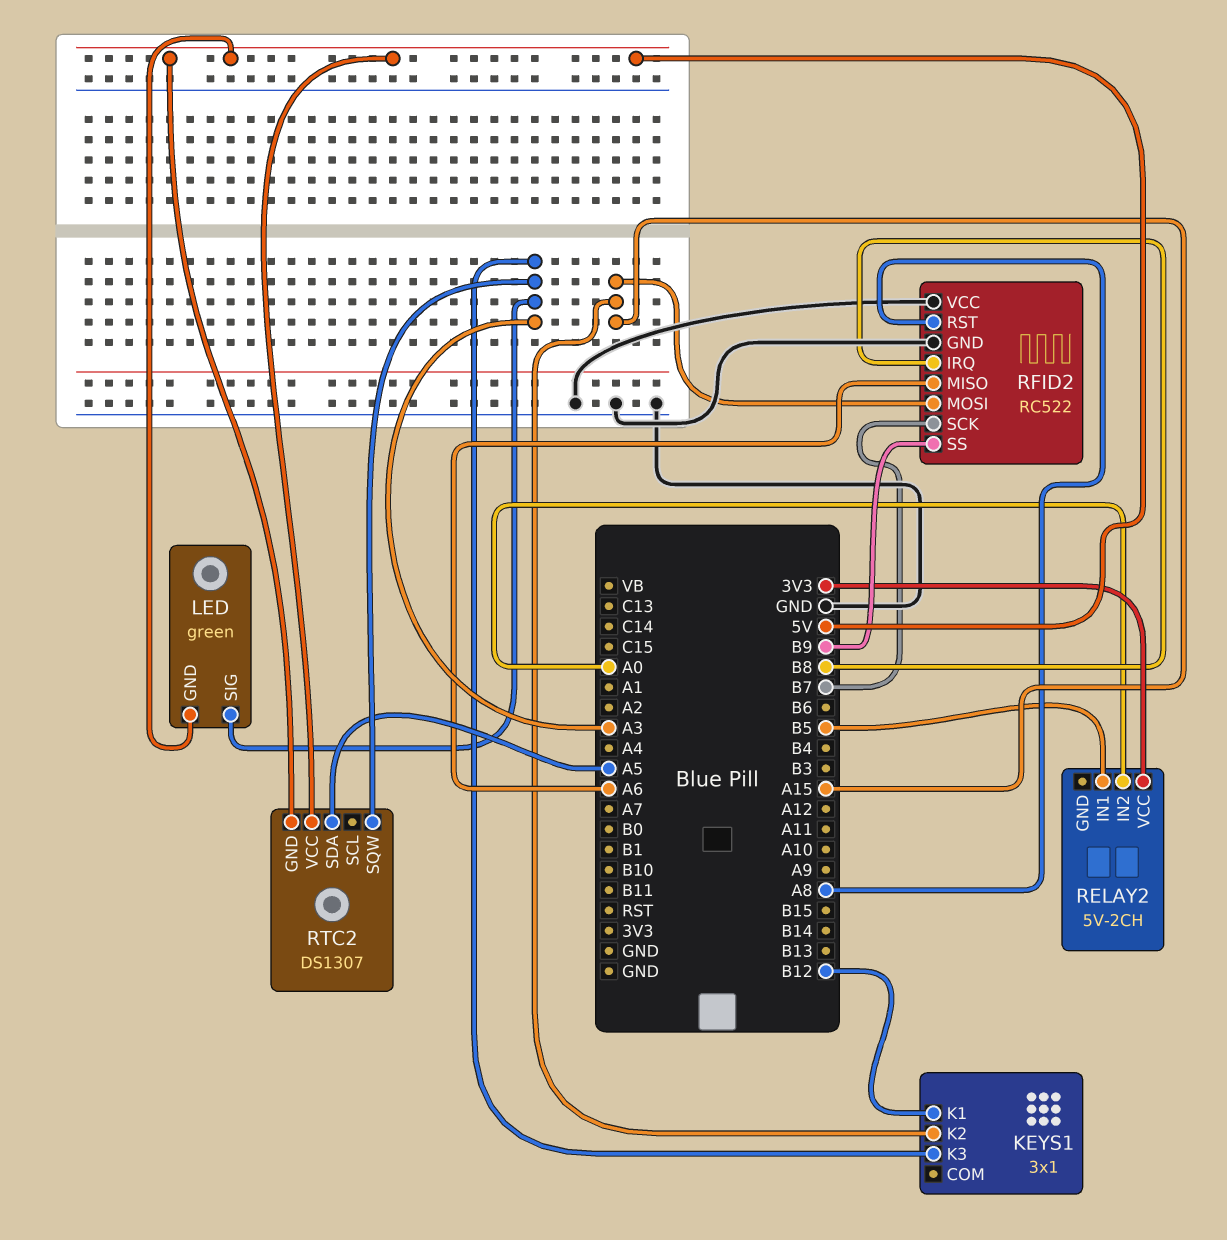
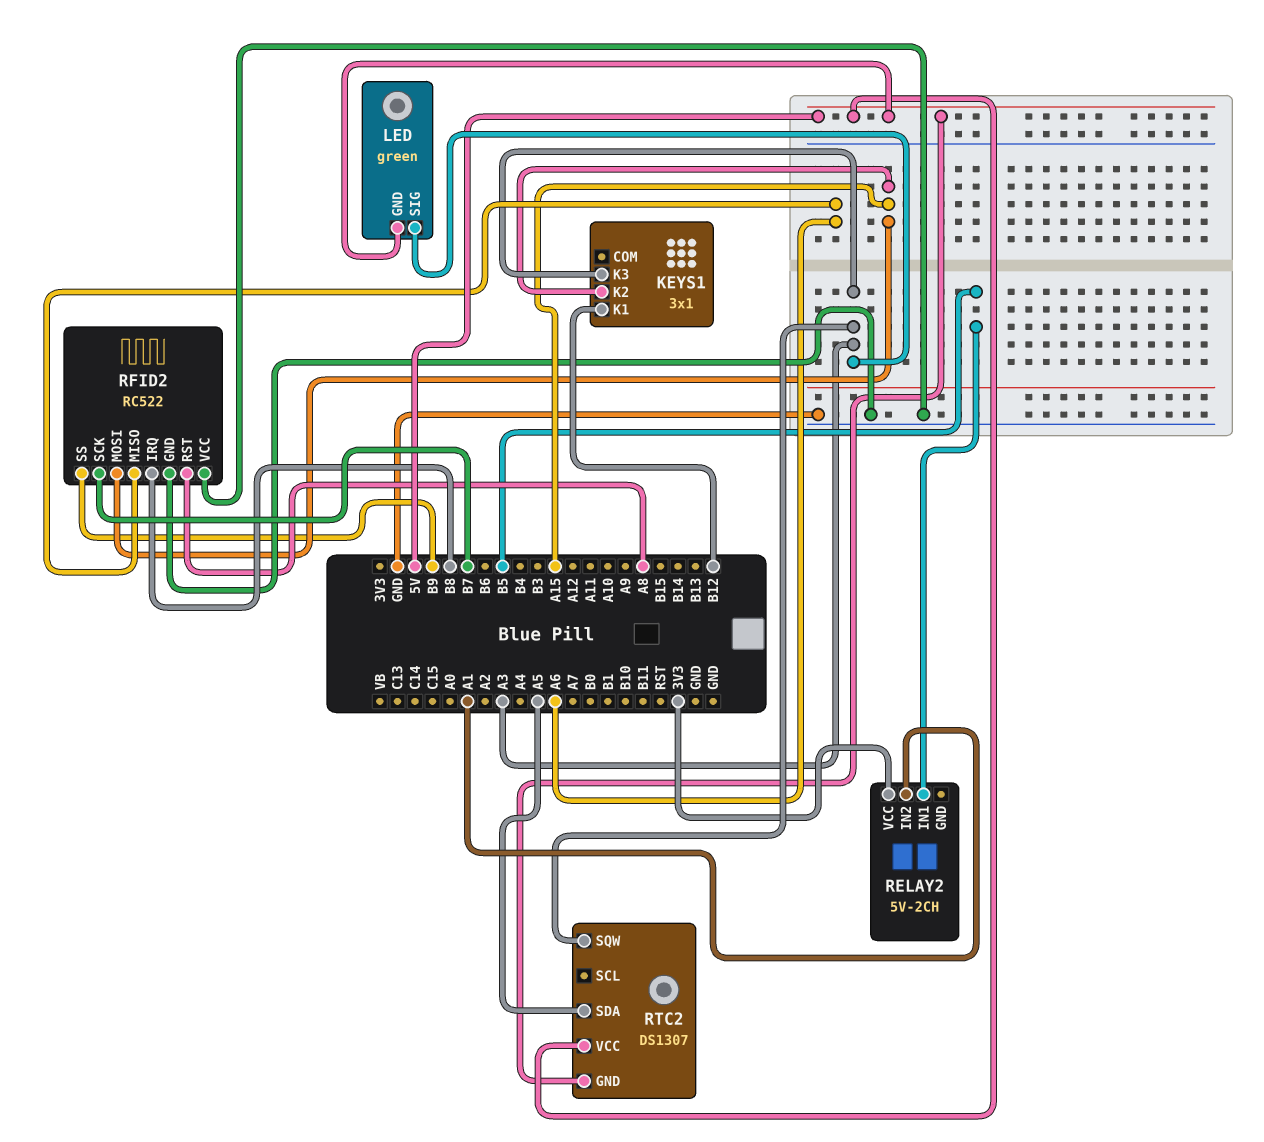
RELAY2 pin IN2: A0 -> A1

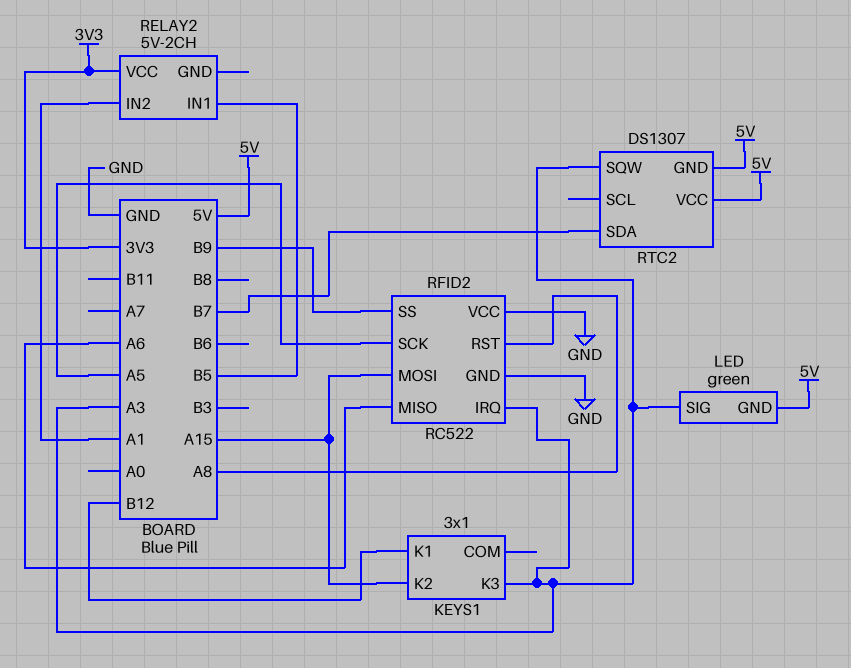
RFID2 pin IRQ: B8 -> A3
RFID2 pin SCK: B7 -> A5
RTC2 pin SDA: A5 -> B7

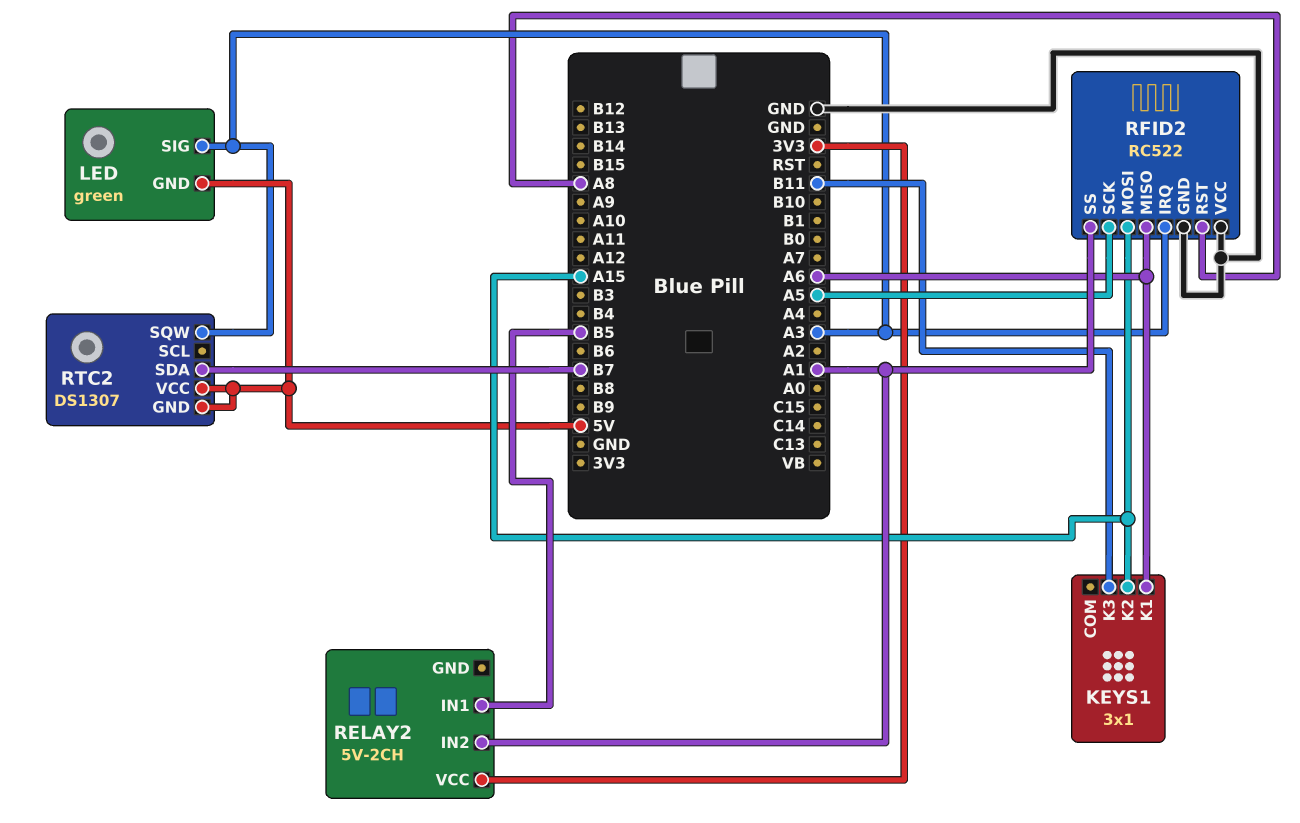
KEYS1 pin K1: B12 -> A6
KEYS1 pin K3: A3 -> B11
RFID2 pin SS: B9 -> A1

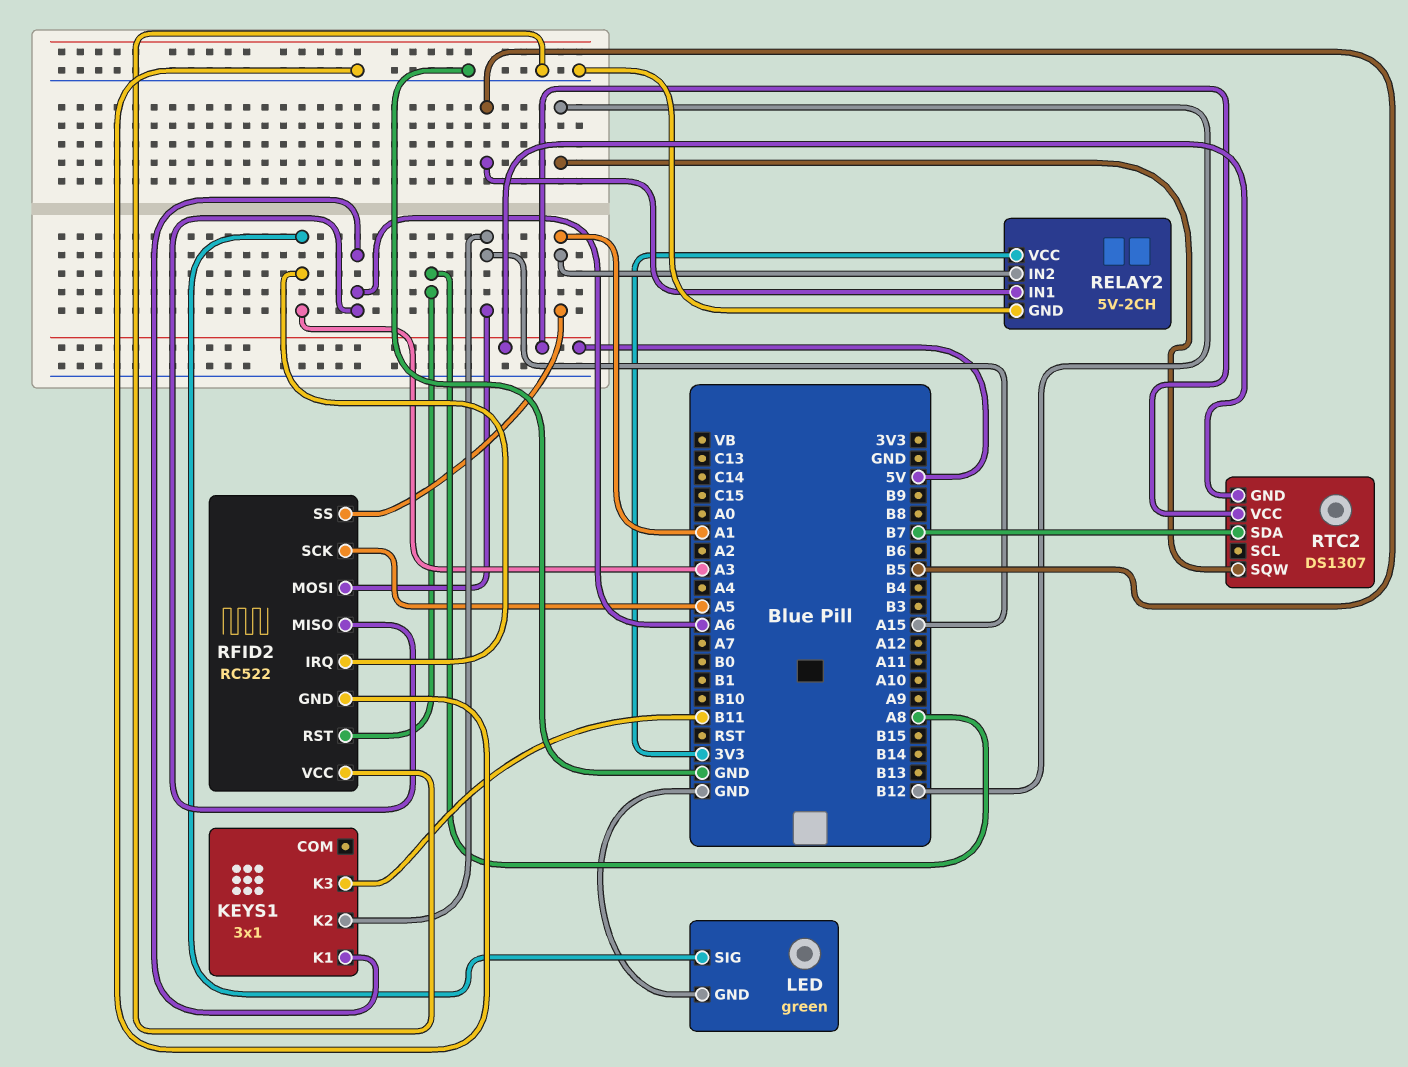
LED pin GND: 5V -> GND
RELAY2 pin GND: none -> GND
RTC2 pin SQW: A3 -> B12

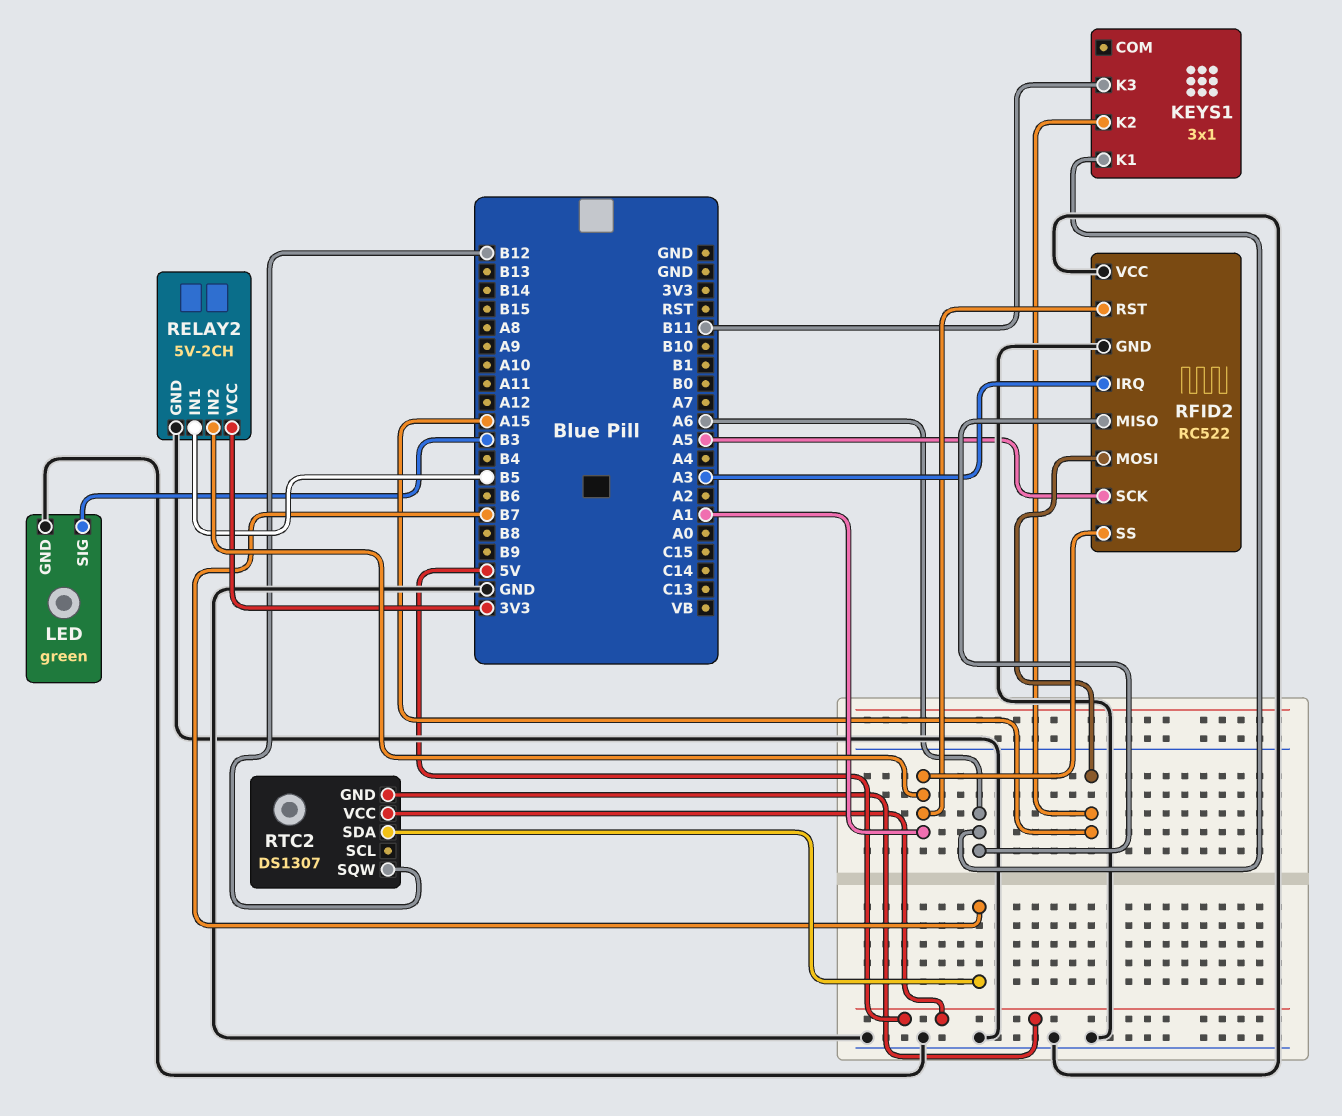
LED pin SIG: A3 -> B3
RFID2 pin RST: A8 -> A1

